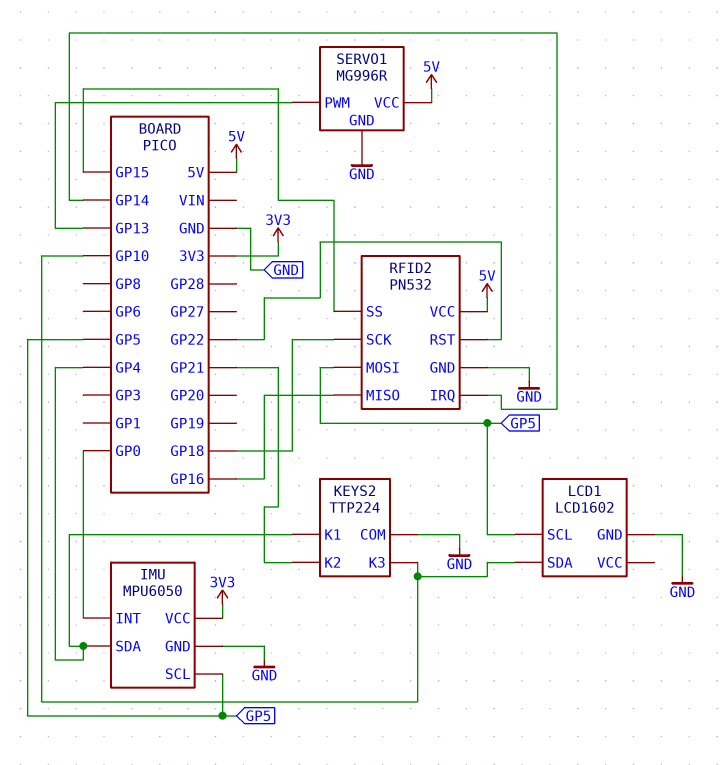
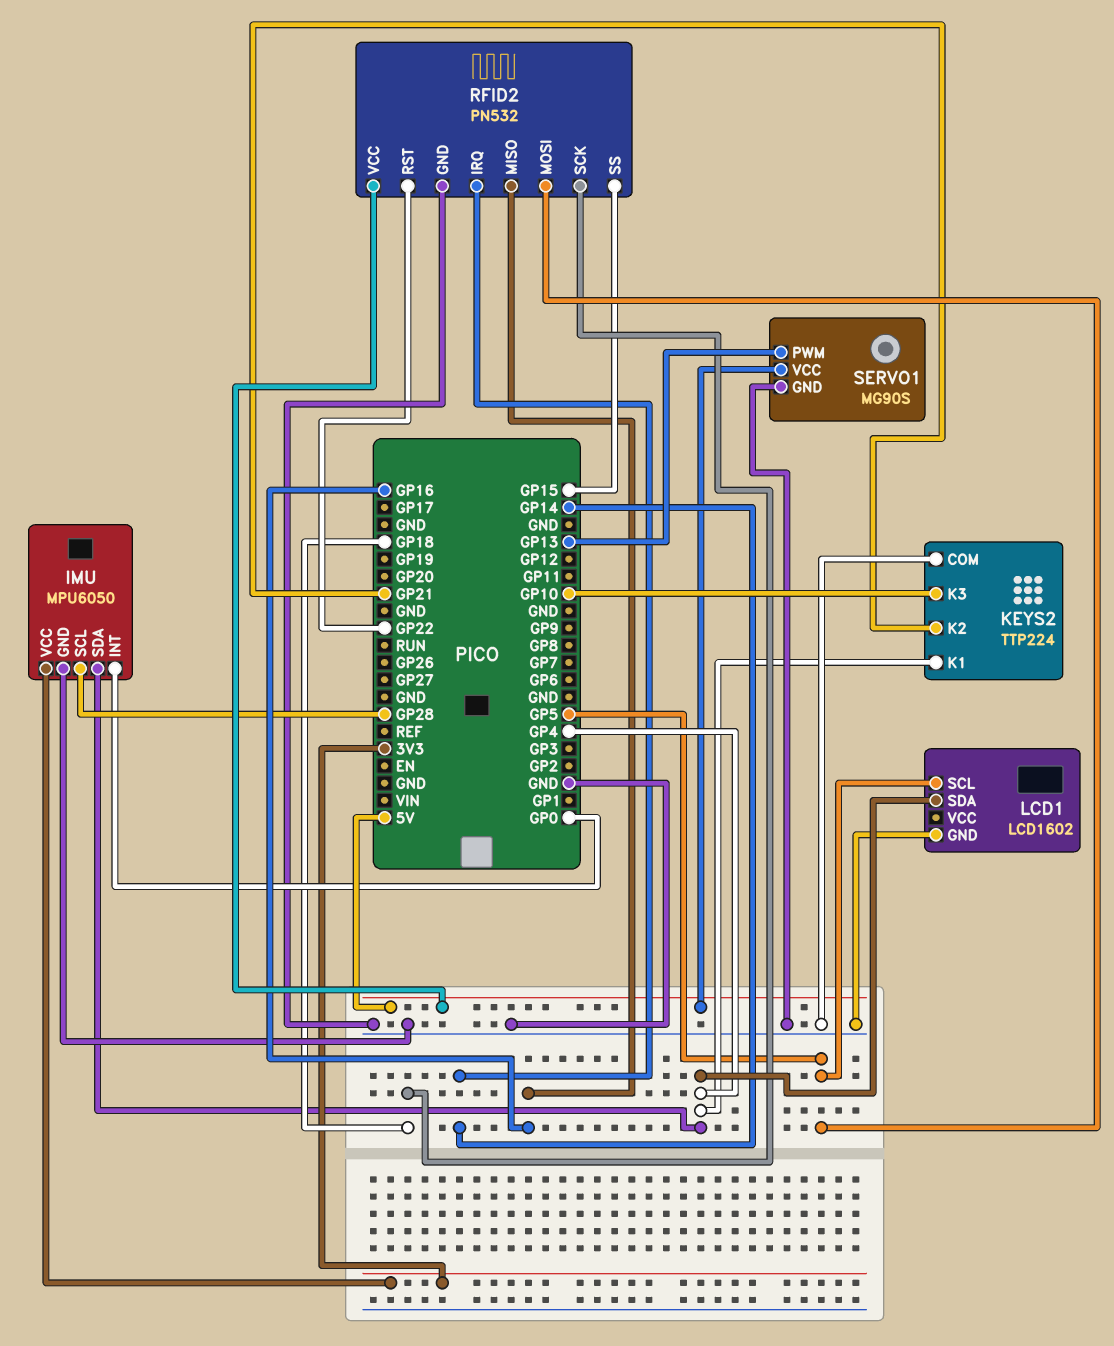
IMU pin SCL: GP5 -> GP28
LCD1 pin SDA: GP10 -> GP4
SERVO1: MG996R -> MG90S

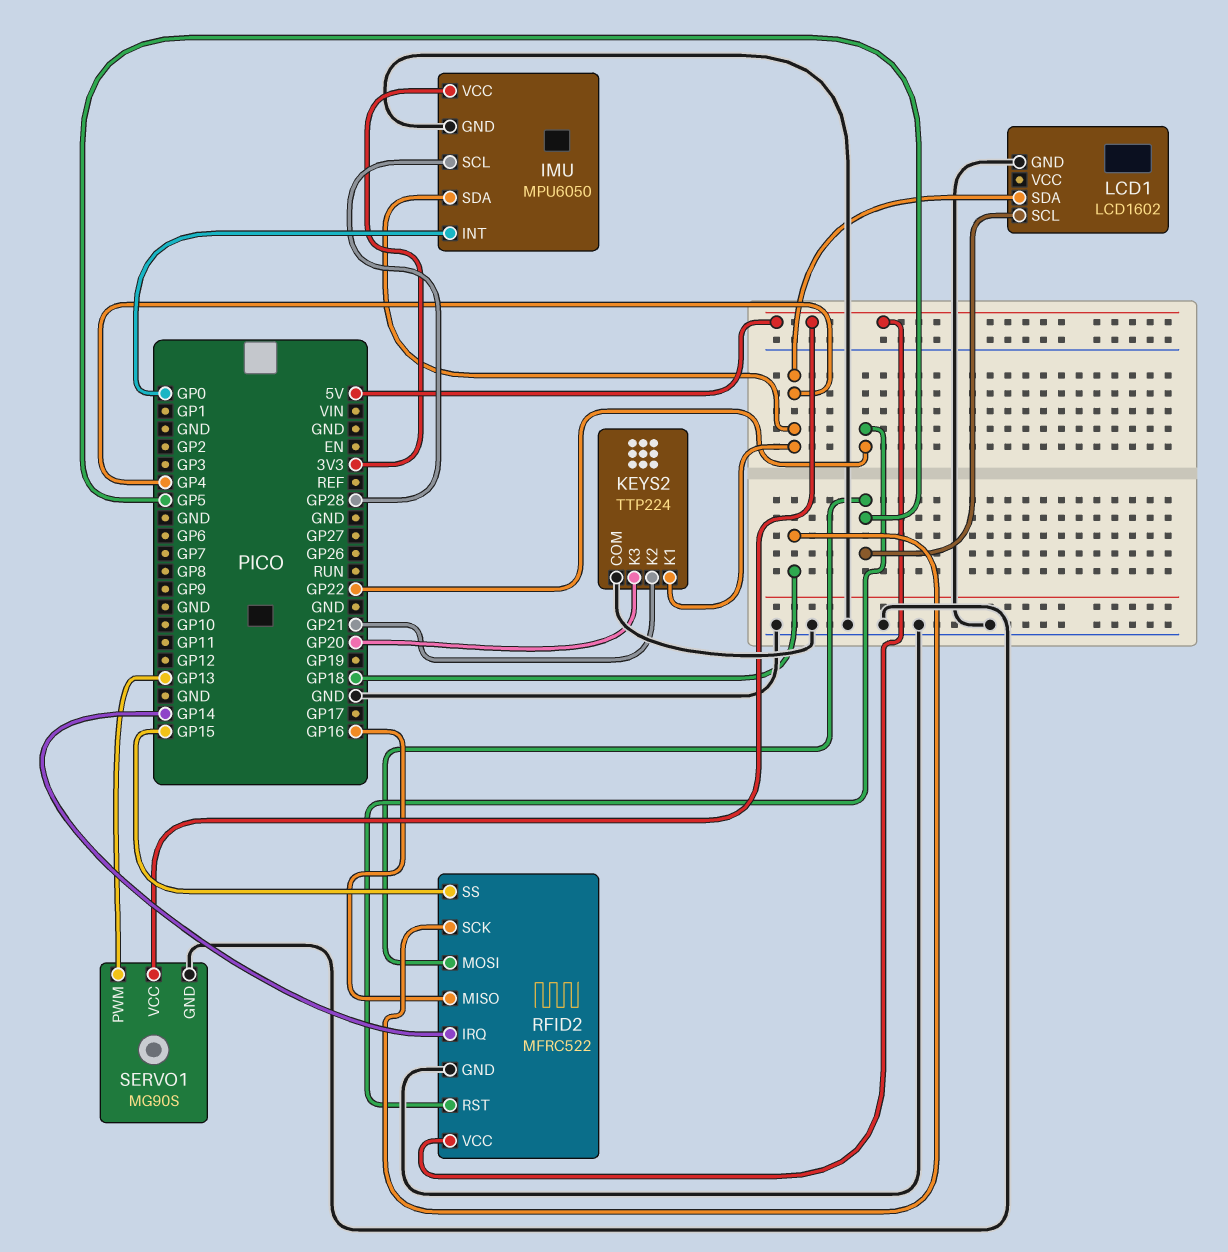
KEYS2 pin K3: GP10 -> GP20
RFID2: PN532 -> MFRC522

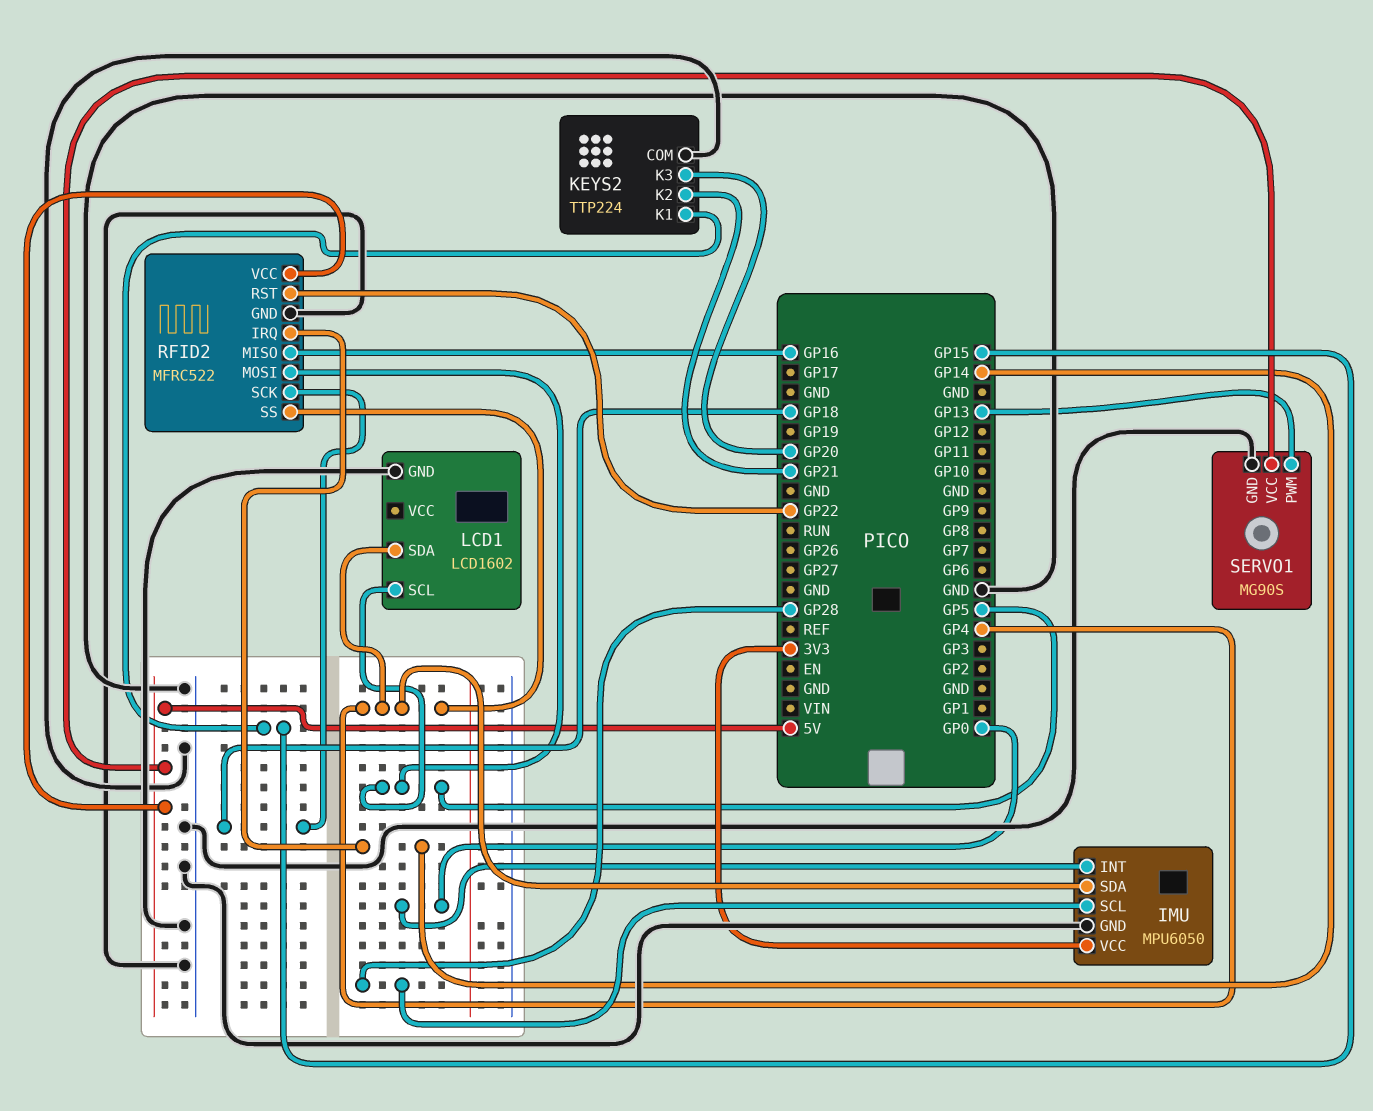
KEYS2 pin K1: GP4 -> GP15
RFID2 pin SS: GP15 -> GP4

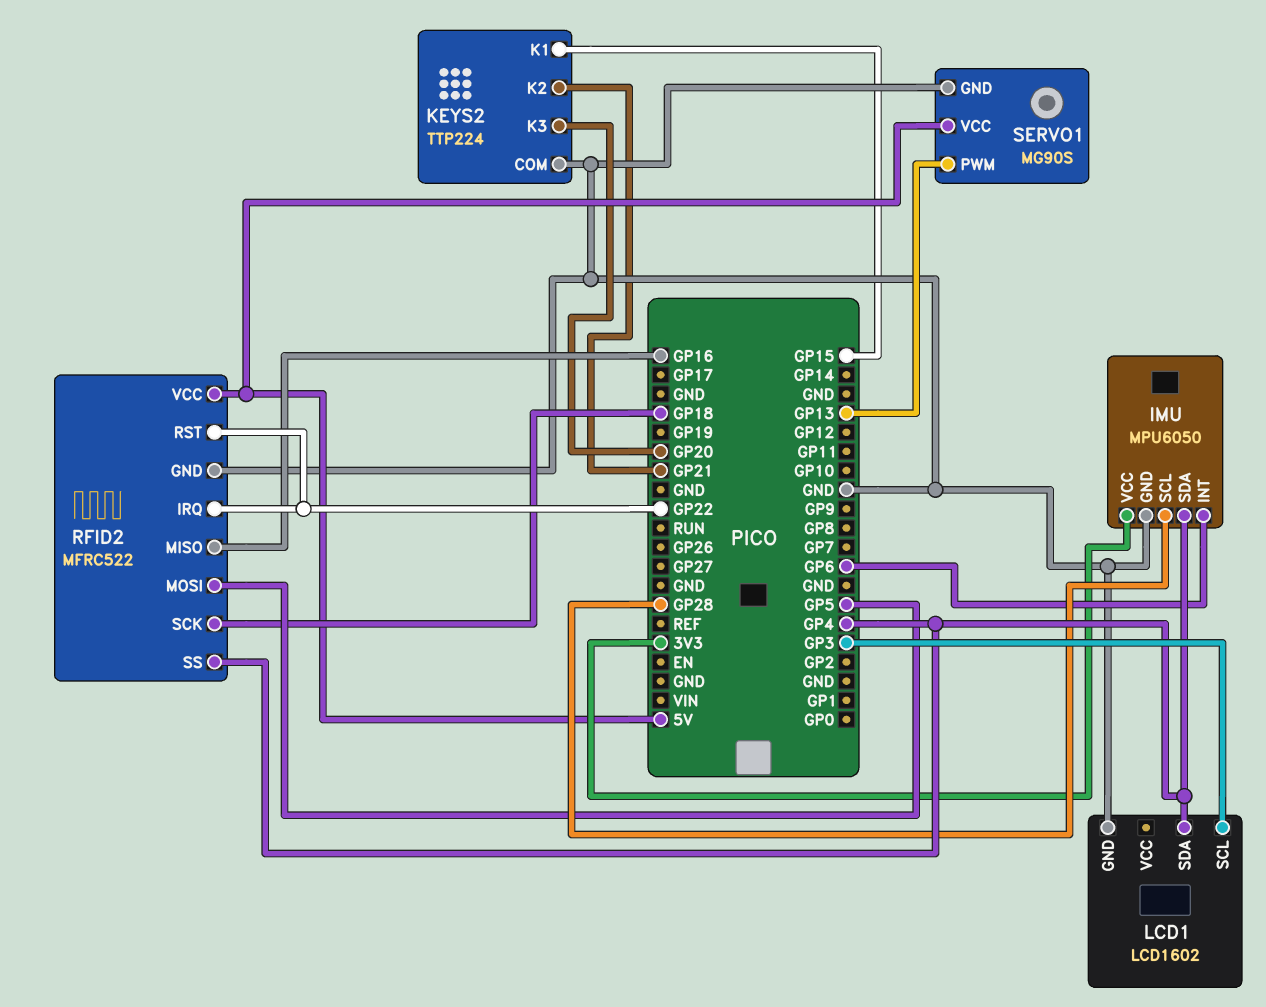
IMU pin INT: GP0 -> GP6
LCD1 pin SCL: GP5 -> GP3
RFID2 pin IRQ: GP14 -> GP22

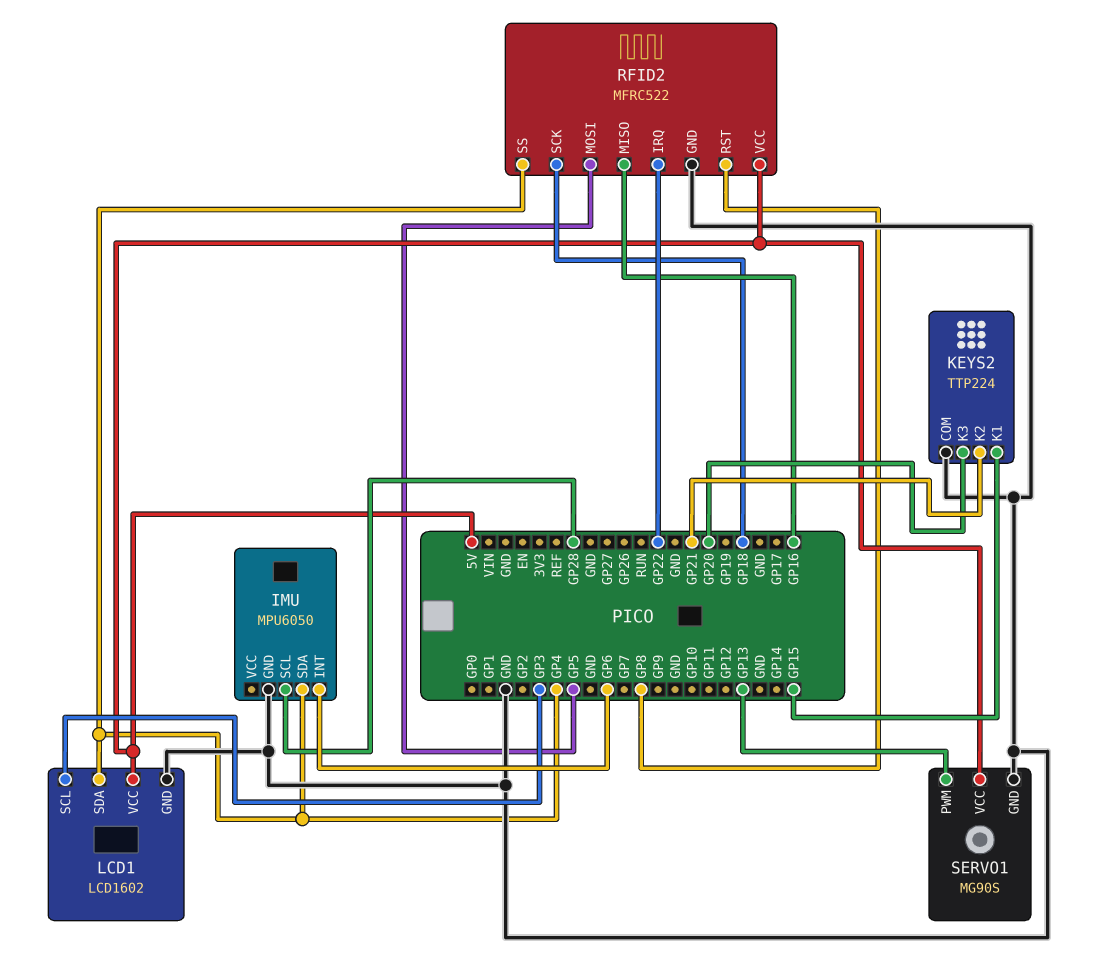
IMU pin VCC: 3V3 -> none
LCD1 pin VCC: none -> 5V
RFID2 pin RST: GP22 -> GP8

